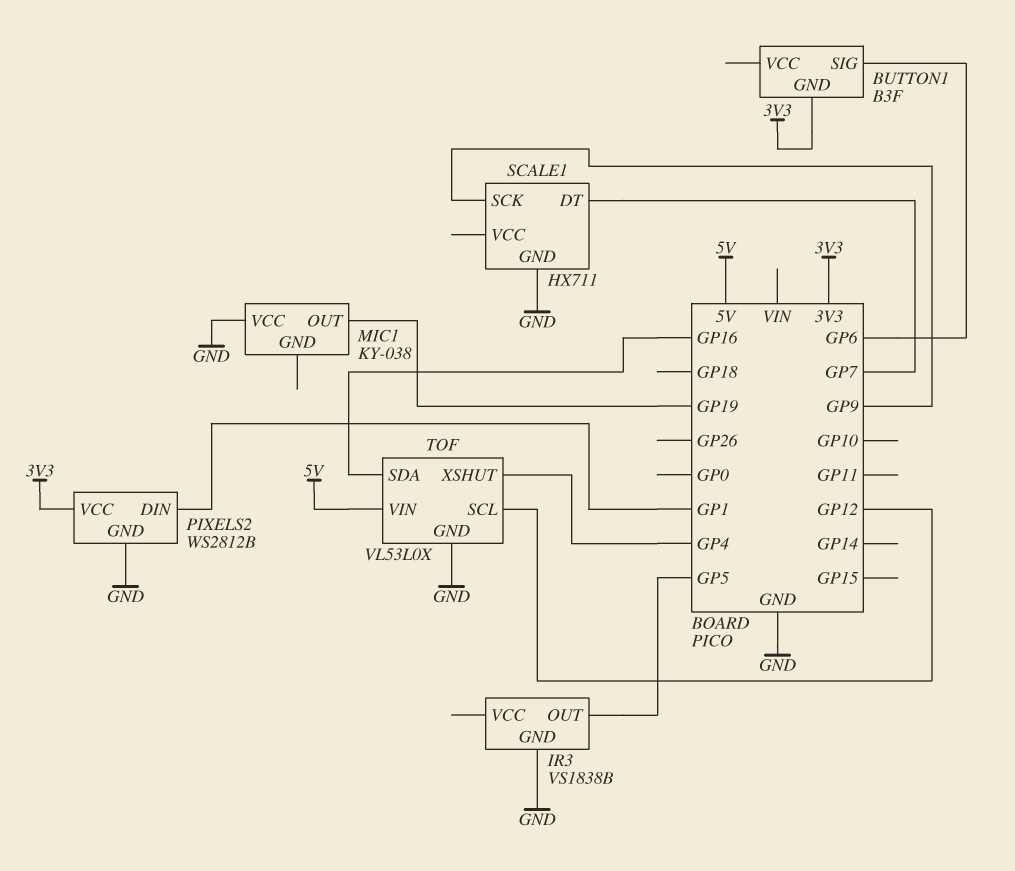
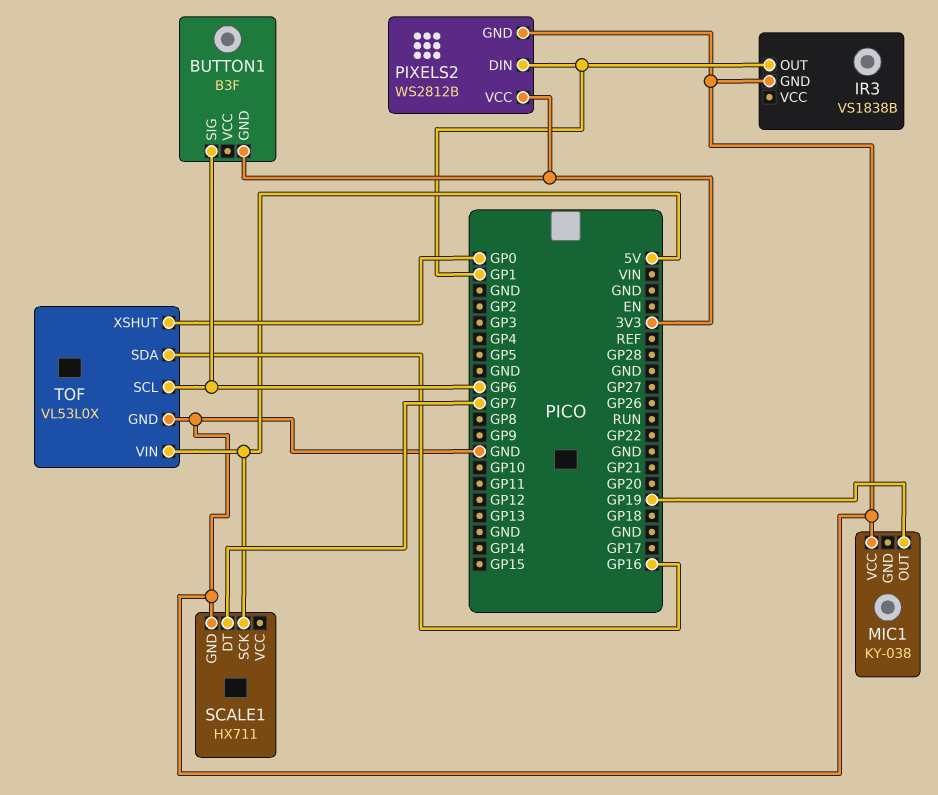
IR3 pin OUT: GP5 -> GP1
SCALE1 pin SCK: GP9 -> 5V
TOF pin SCL: GP12 -> GP6
TOF pin XSHUT: GP4 -> GP0

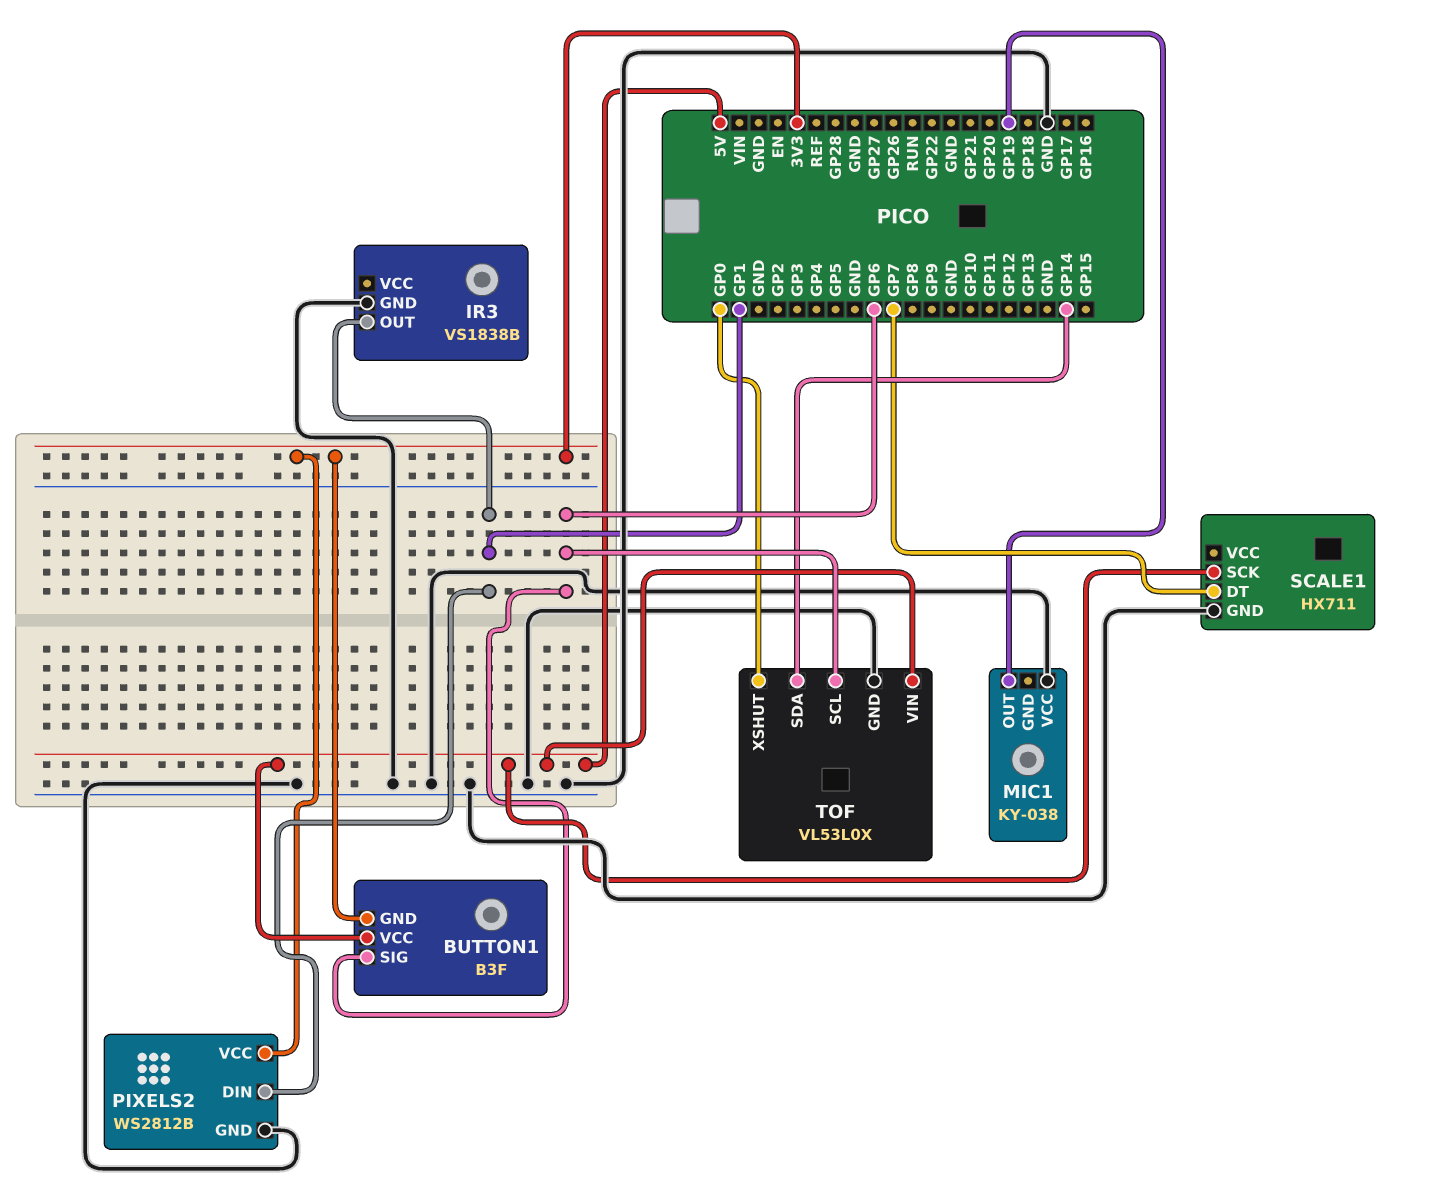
BUTTON1 pin VCC: none -> 5V
TOF pin SDA: GP16 -> GP14

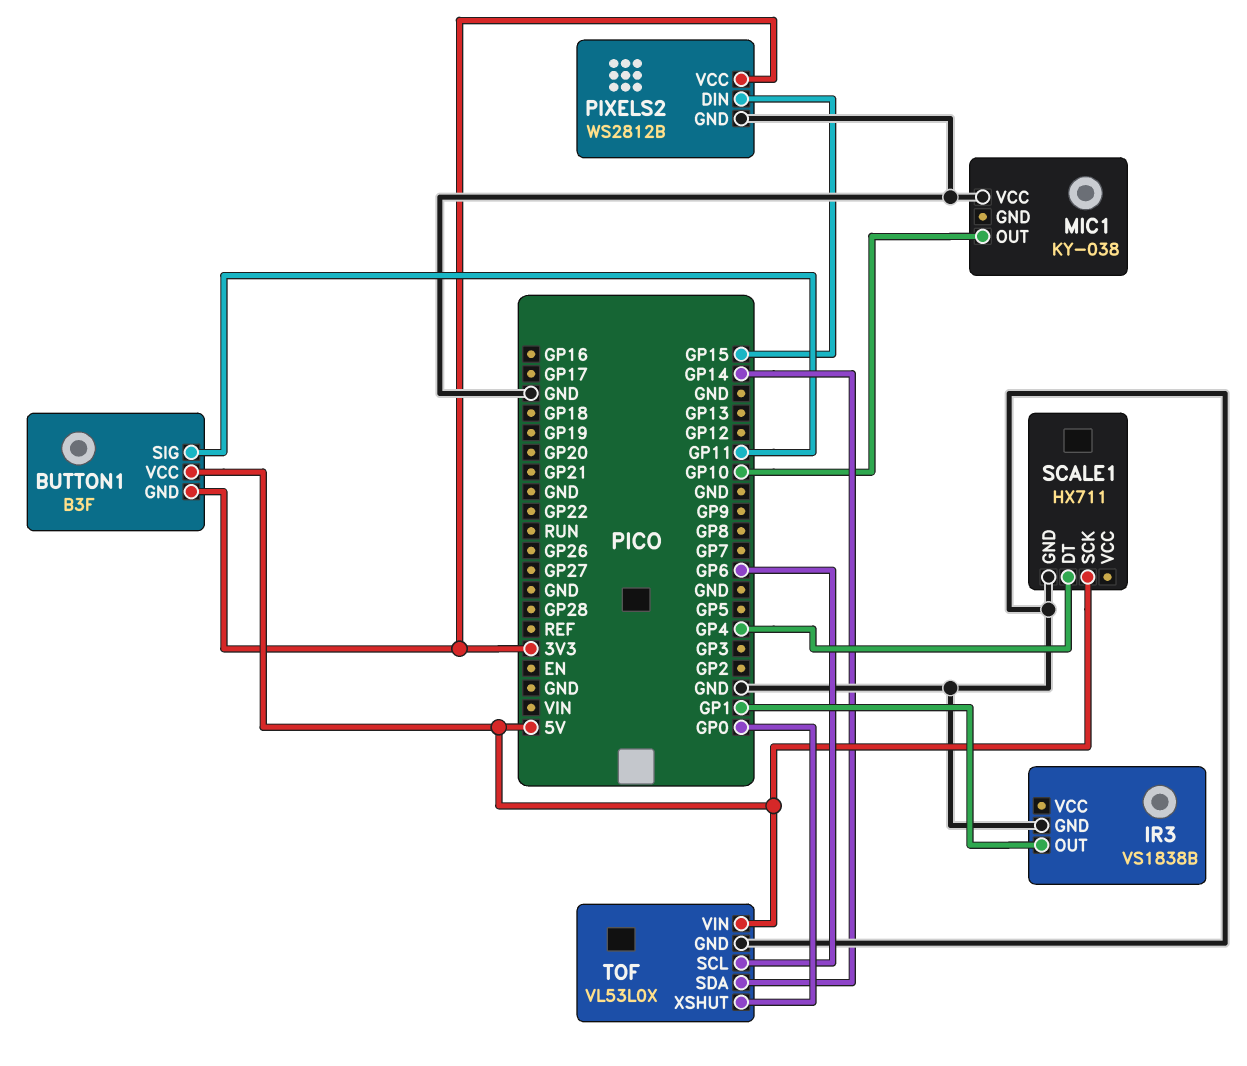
BUTTON1 pin SIG: GP6 -> GP11
MIC1 pin OUT: GP19 -> GP10
PIXELS2 pin DIN: GP1 -> GP15
SCALE1 pin DT: GP7 -> GP4

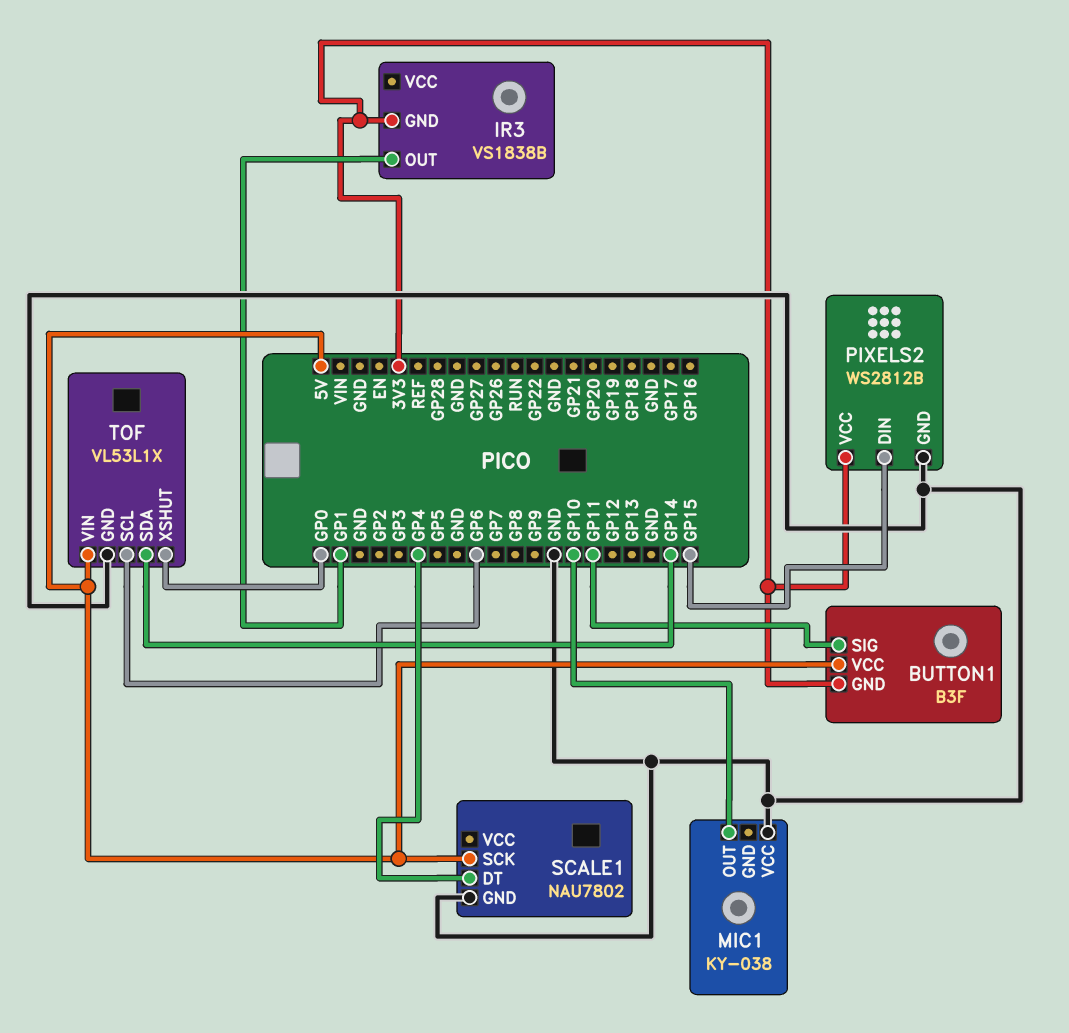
IR3 pin GND: GND -> 3V3
SCALE1: HX711 -> NAU7802
TOF: VL53L0X -> VL53L1X

